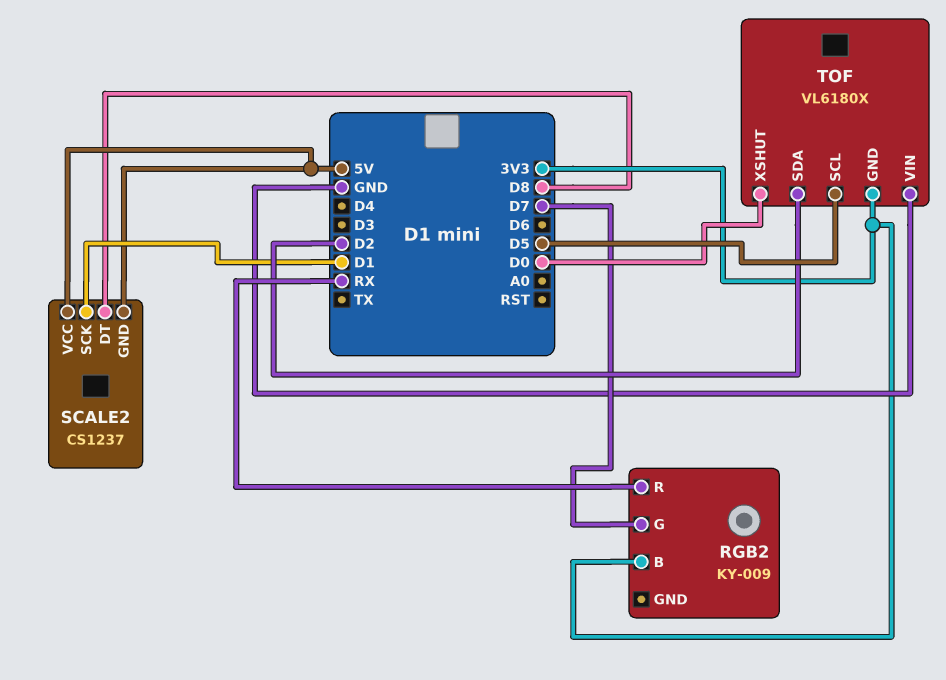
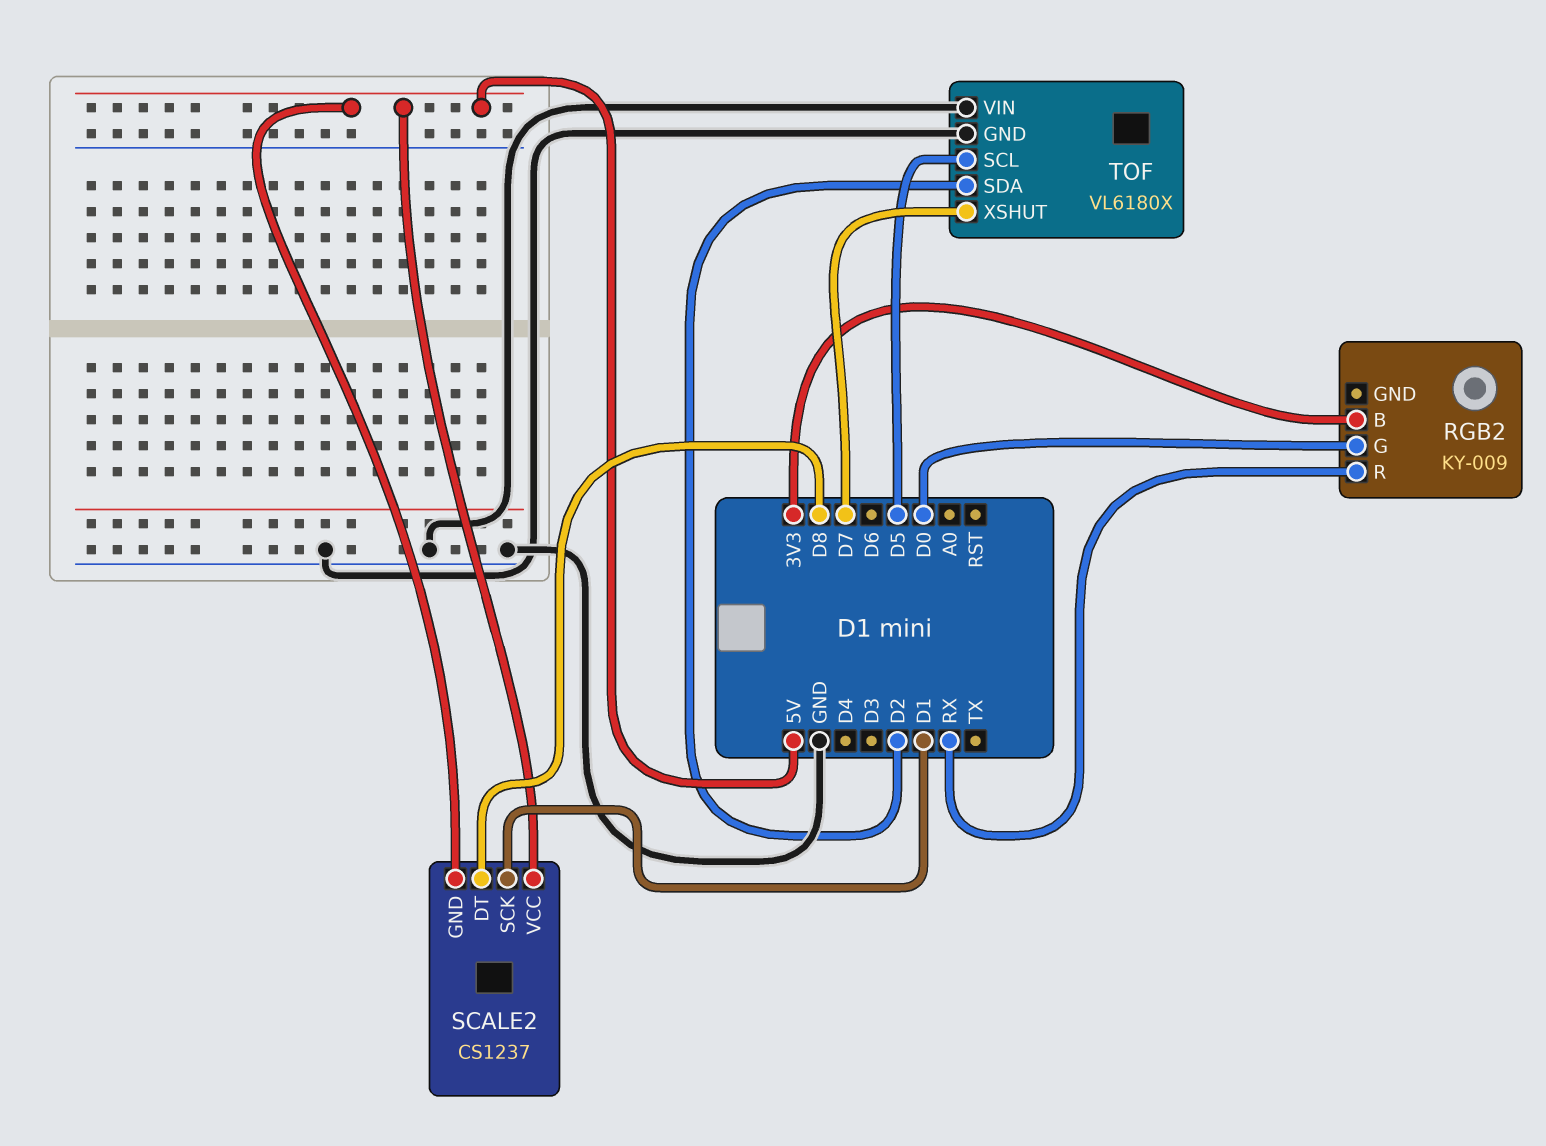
RGB2 pin G: D7 -> D0
TOF pin GND: 3V3 -> GND
TOF pin XSHUT: D0 -> D7

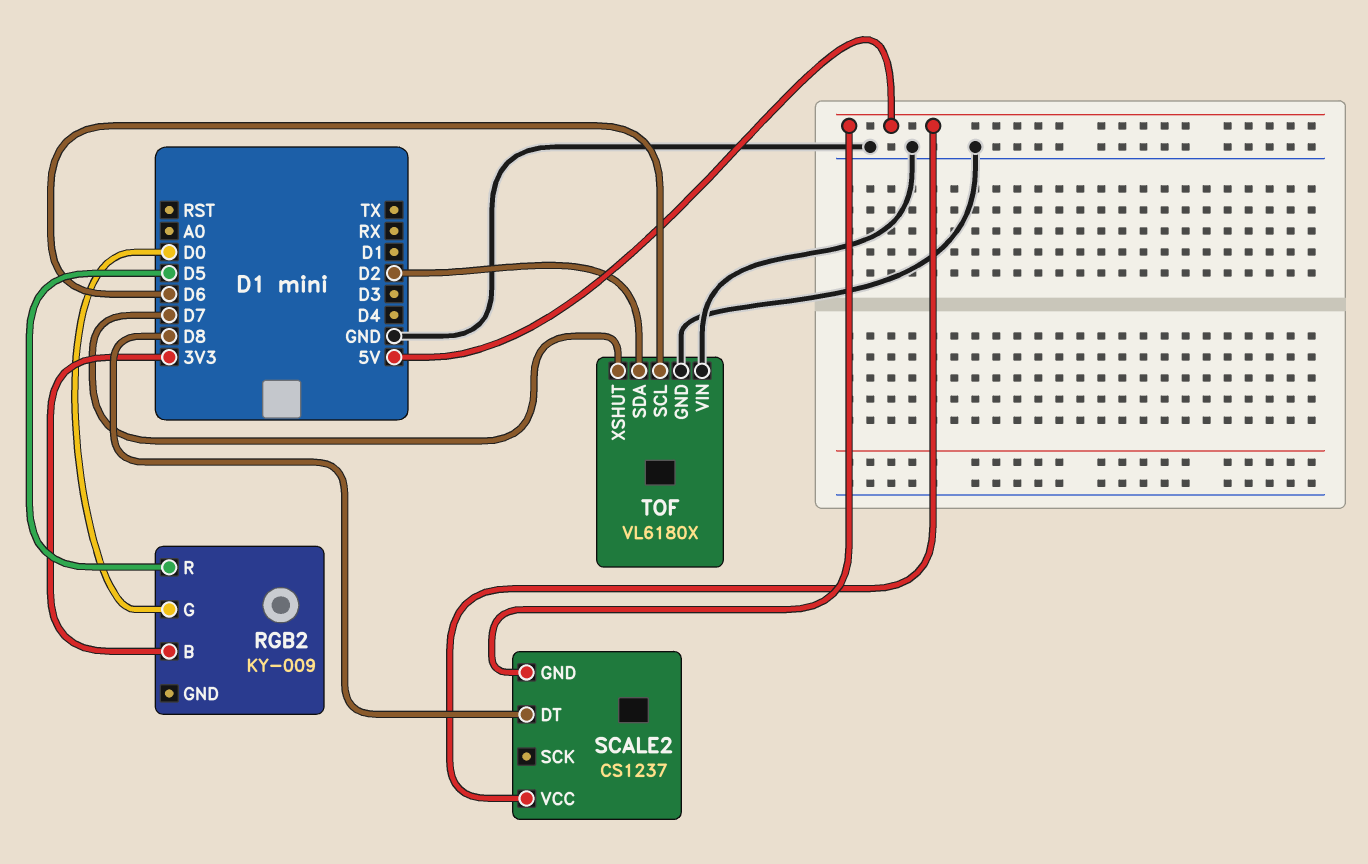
RGB2 pin R: RX -> D5
SCALE2 pin SCK: D1 -> none
TOF pin SCL: D5 -> D6

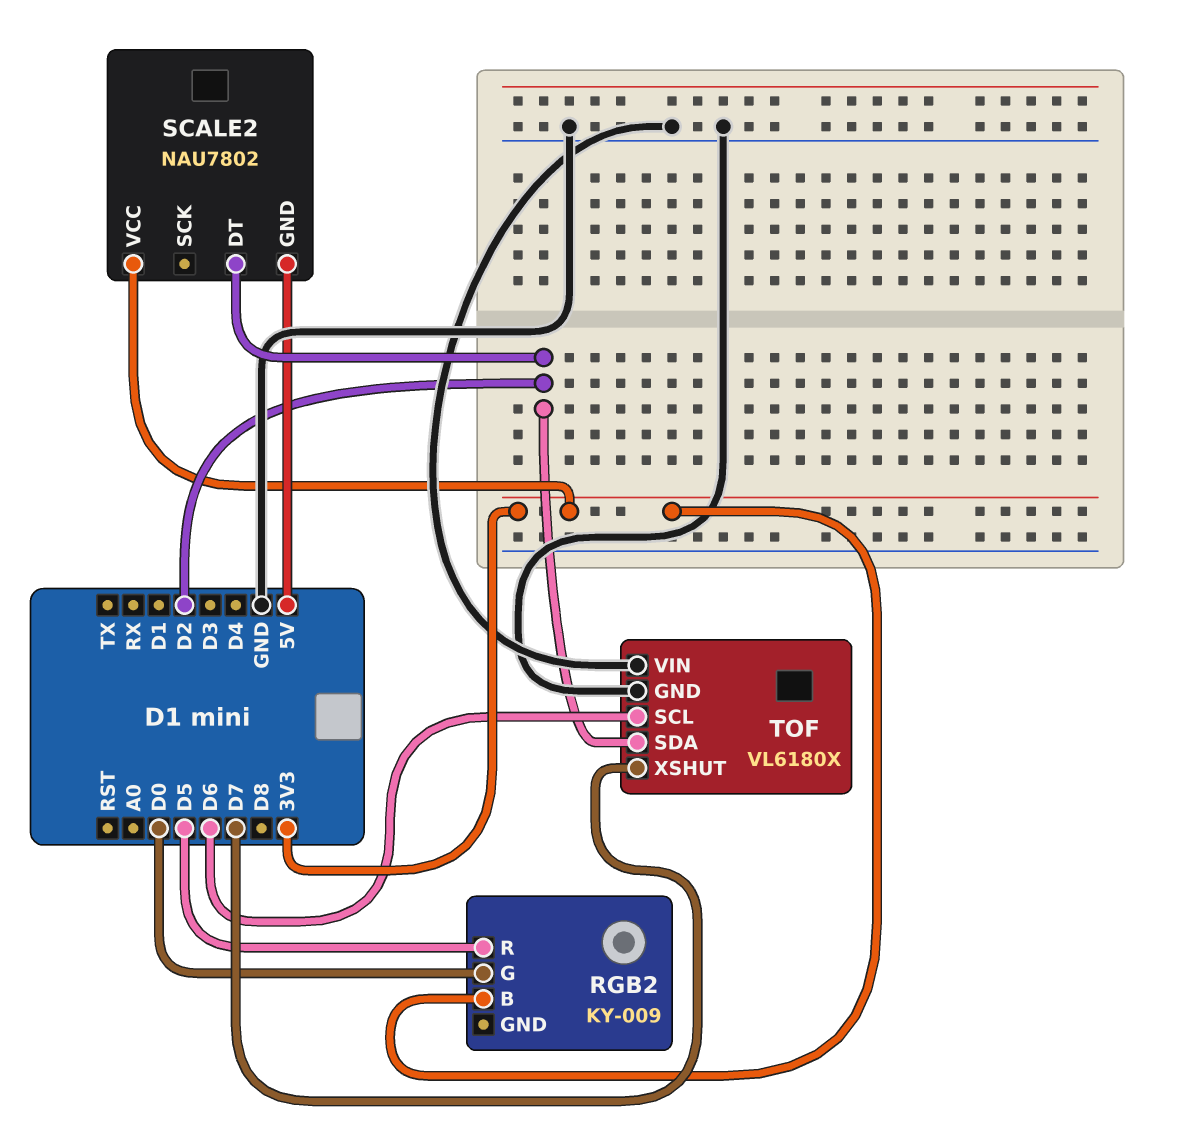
SCALE2: CS1237 -> NAU7802
SCALE2 pin DT: D8 -> D2
SCALE2 pin VCC: 5V -> 3V3

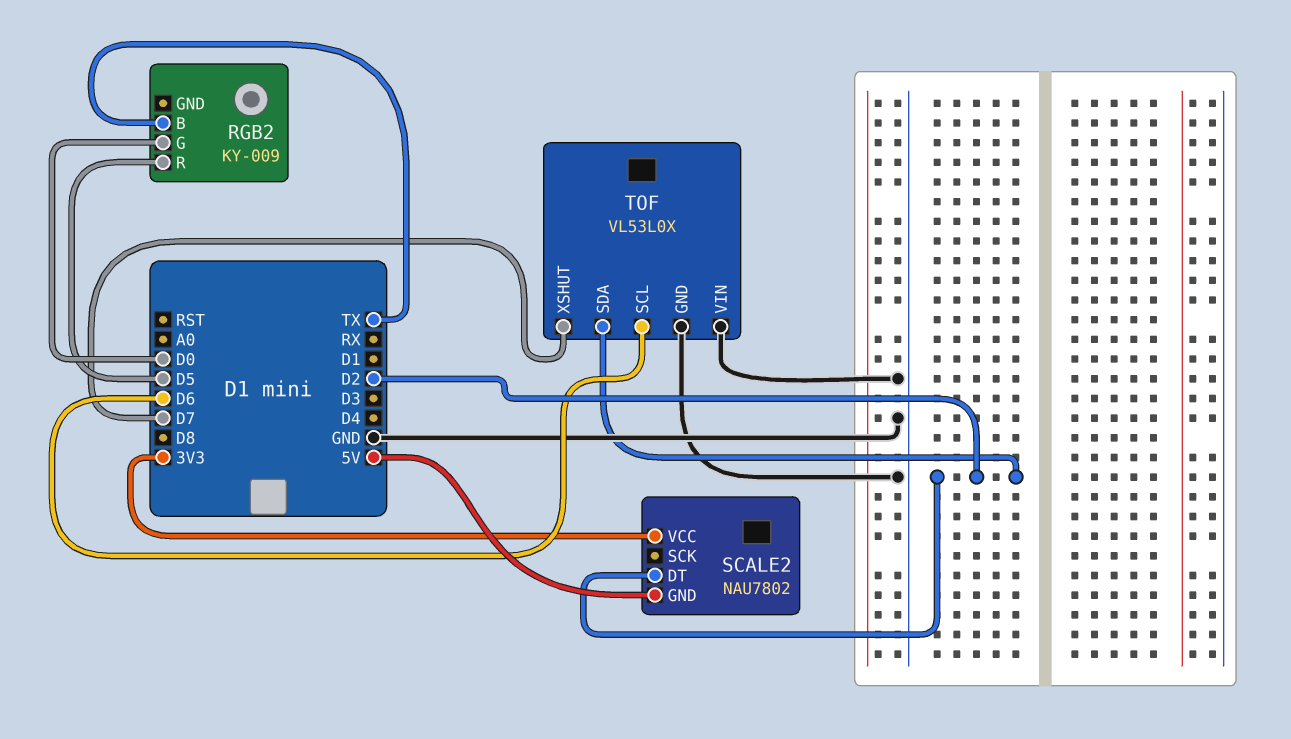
RGB2 pin B: 3V3 -> TX
TOF: VL6180X -> VL53L0X

